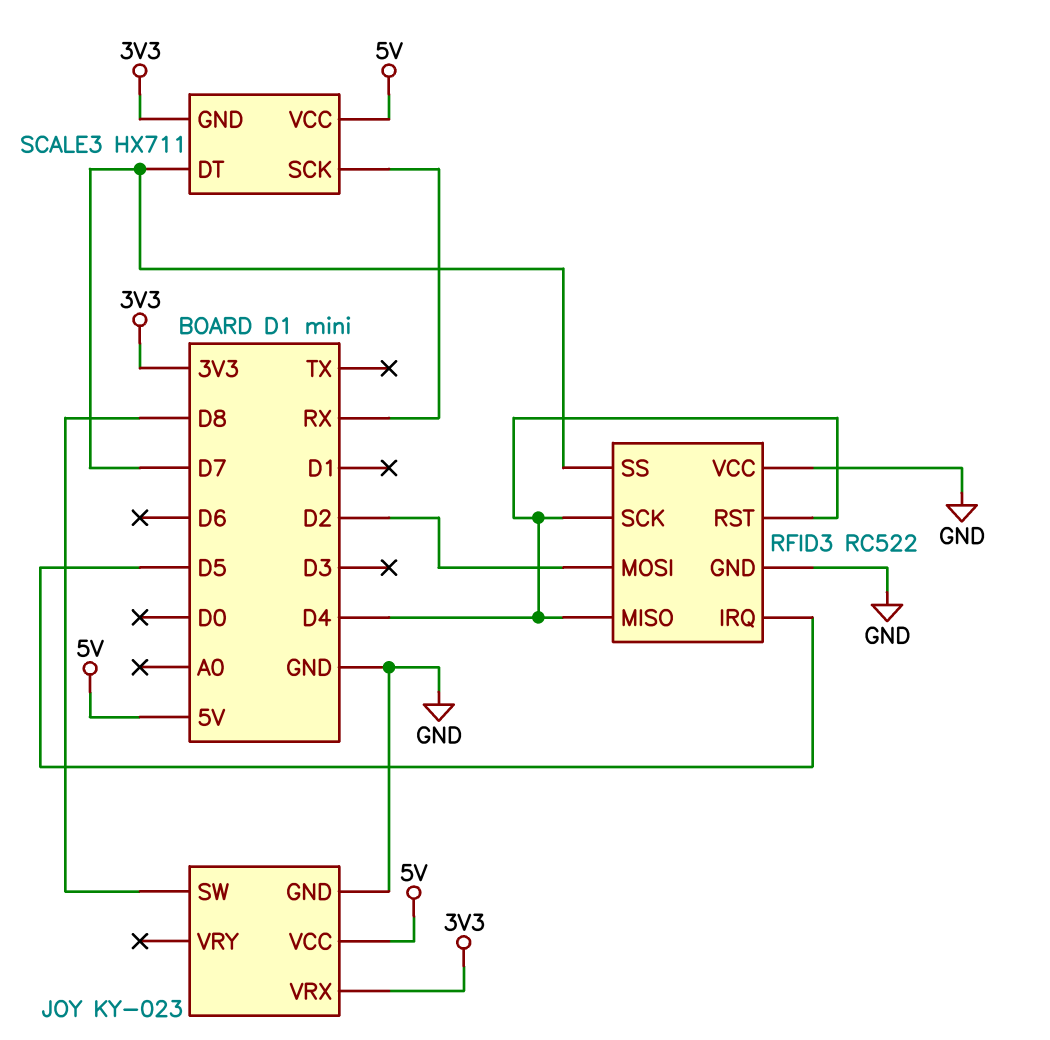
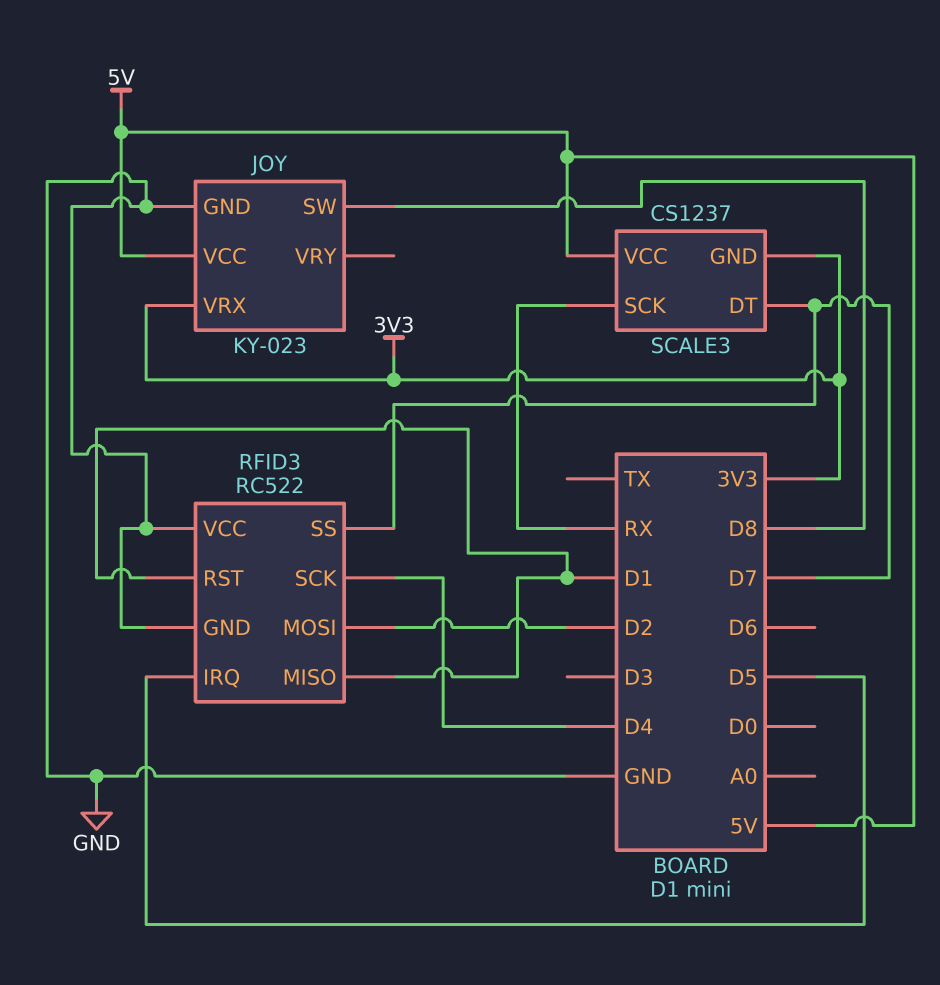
RFID3 pin MISO: D4 -> D1
RFID3 pin RST: D4 -> D1
SCALE3: HX711 -> CS1237

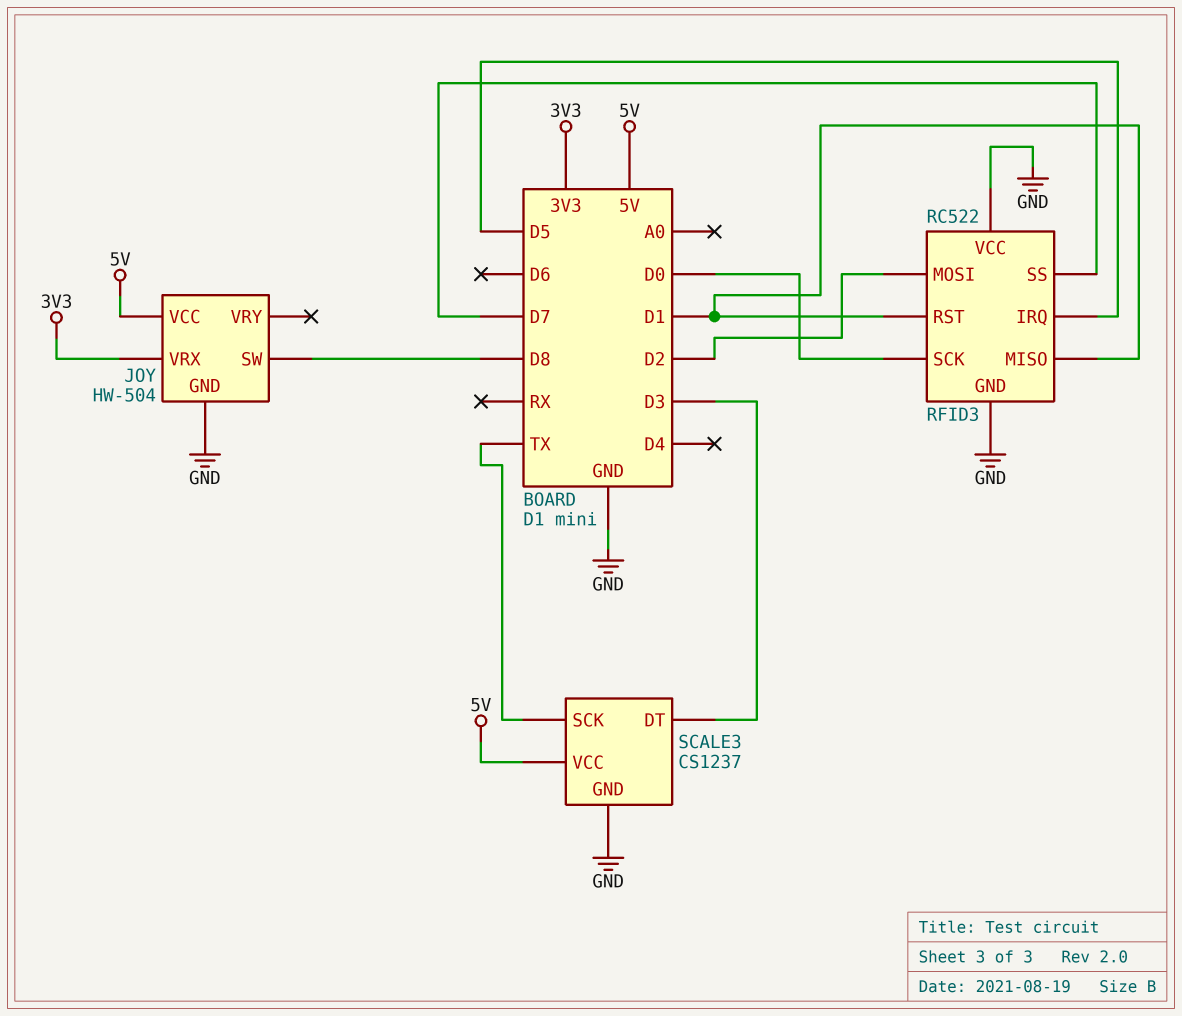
JOY: KY-023 -> HW-504
RFID3 pin SCK: D4 -> D0
SCALE3 pin DT: D7 -> D3
SCALE3 pin GND: 3V3 -> GND
SCALE3 pin SCK: RX -> TX

